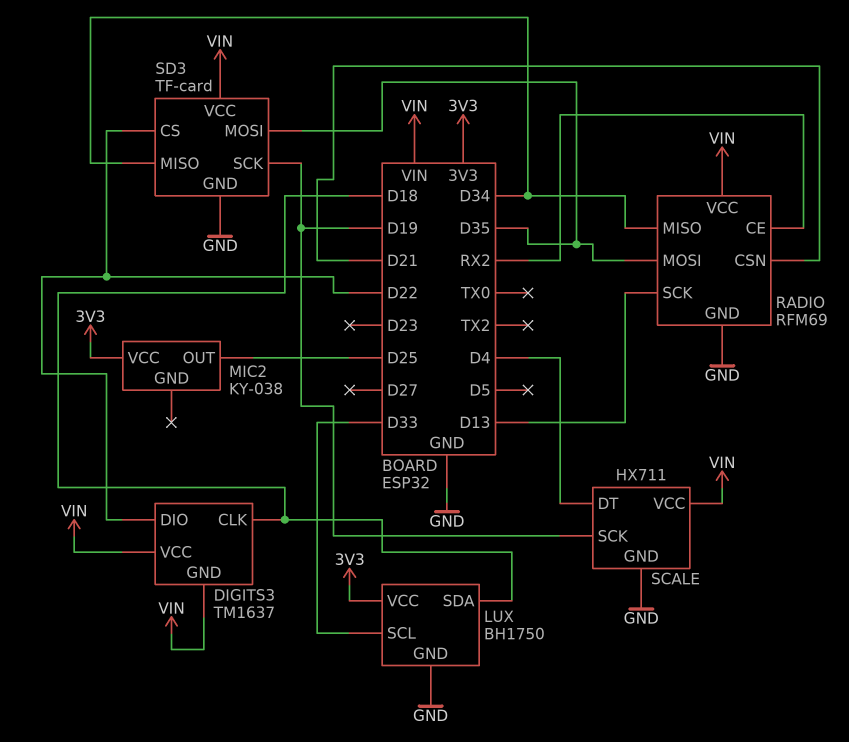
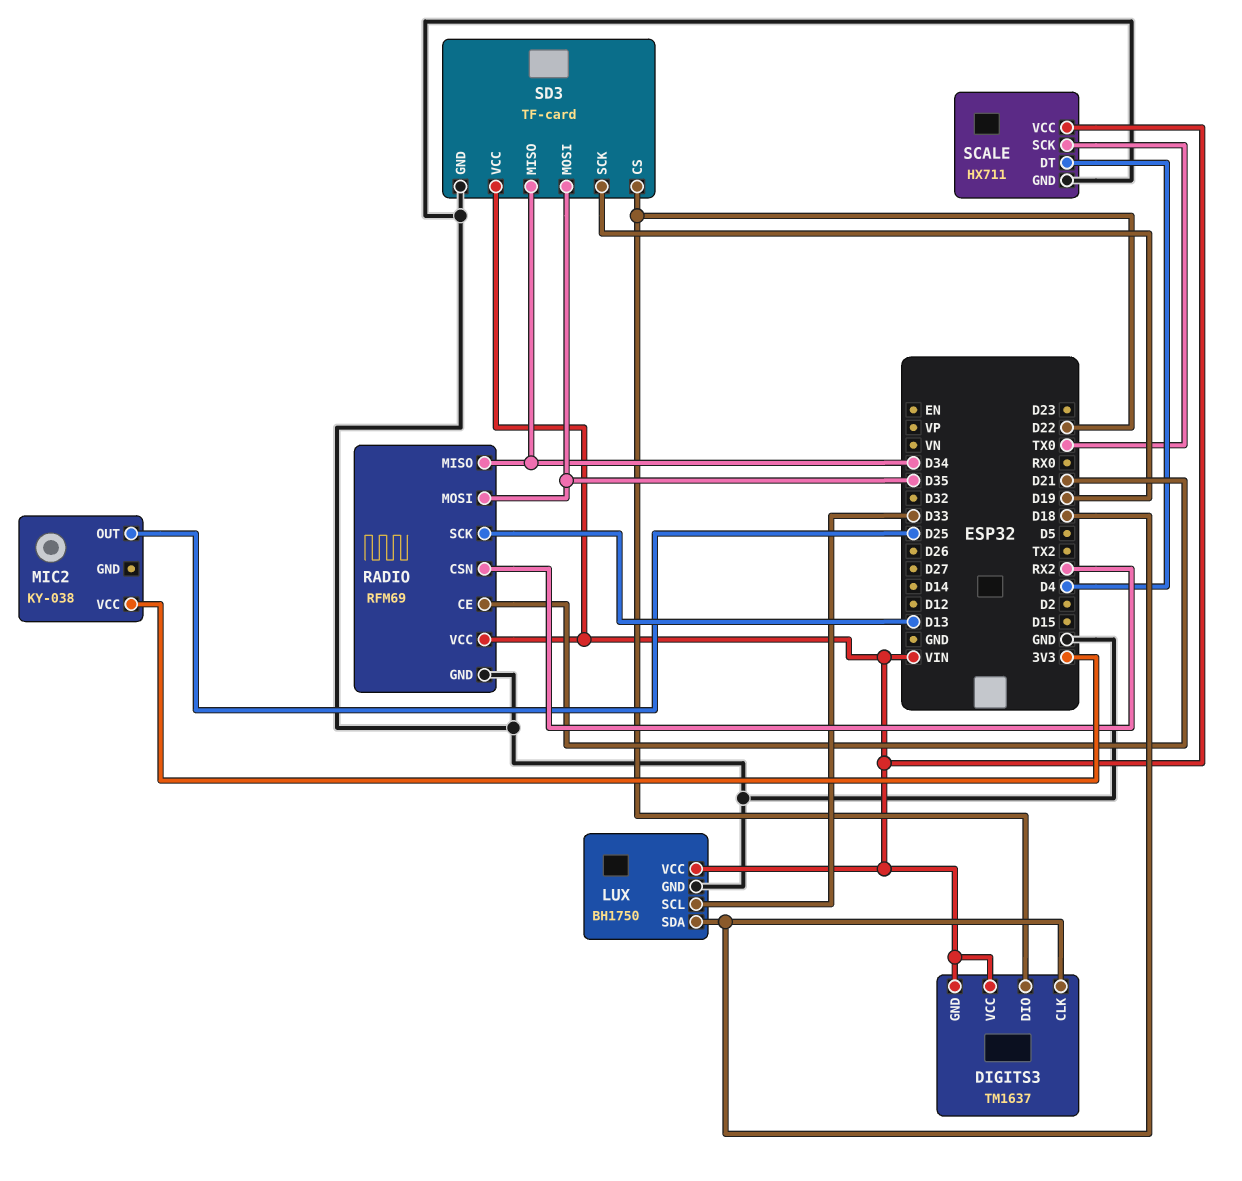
LUX pin VCC: 3V3 -> VIN
RADIO pin CE: RX2 -> D21
RADIO pin CSN: D21 -> RX2
SCALE pin SCK: D19 -> TX0

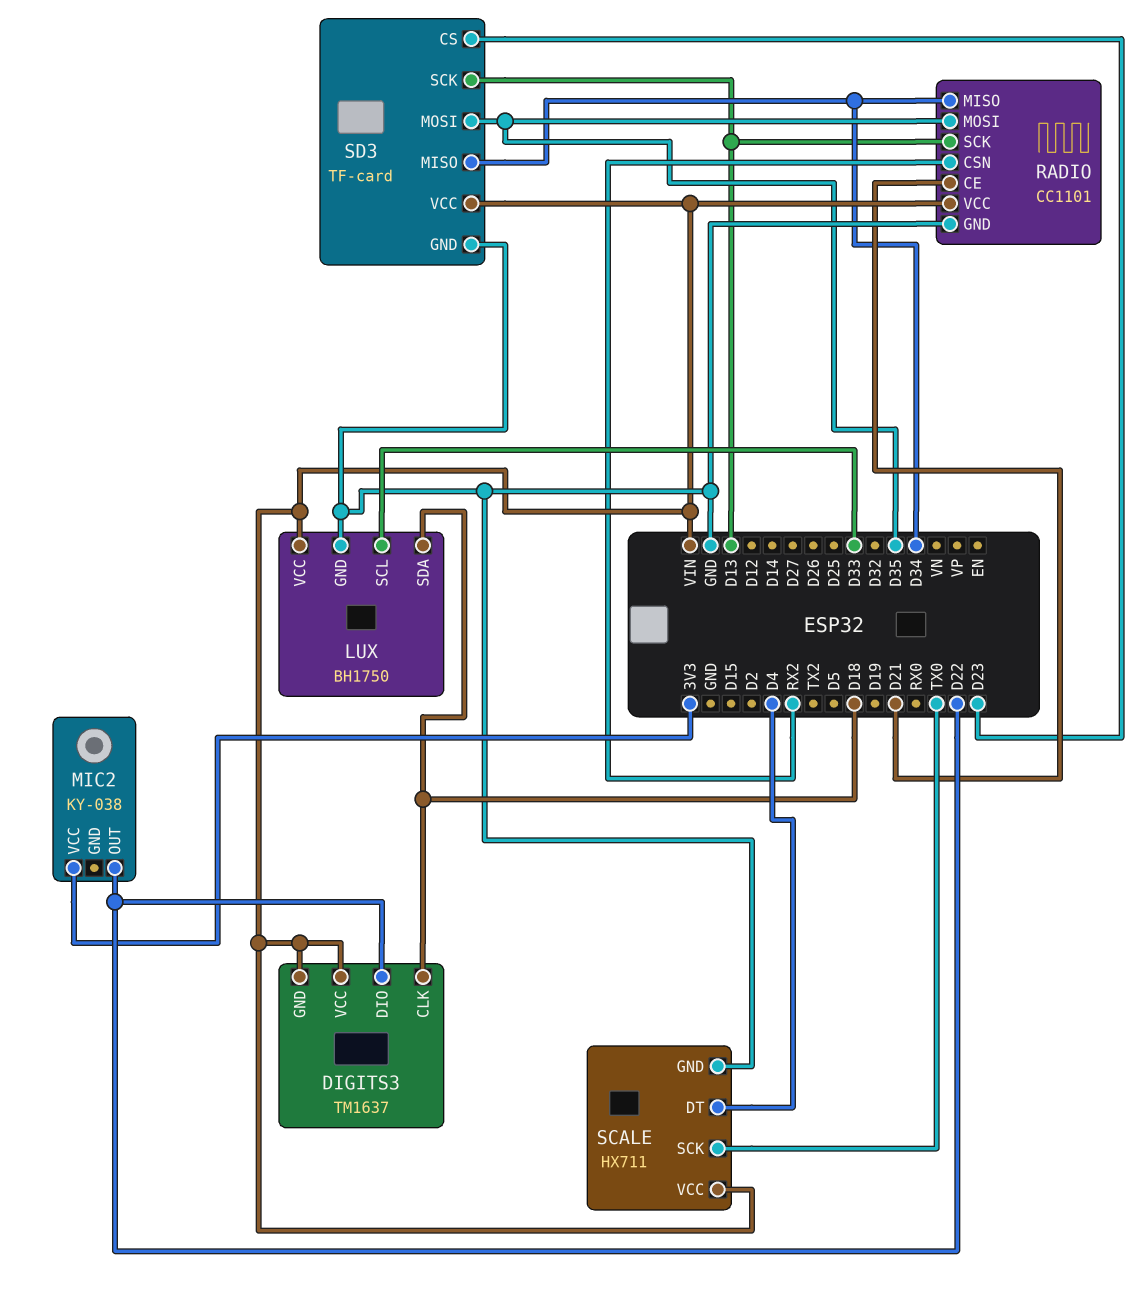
MIC2 pin OUT: D25 -> D22
RADIO: RFM69 -> CC1101
SD3 pin CS: D22 -> D23
SD3 pin SCK: D19 -> D13

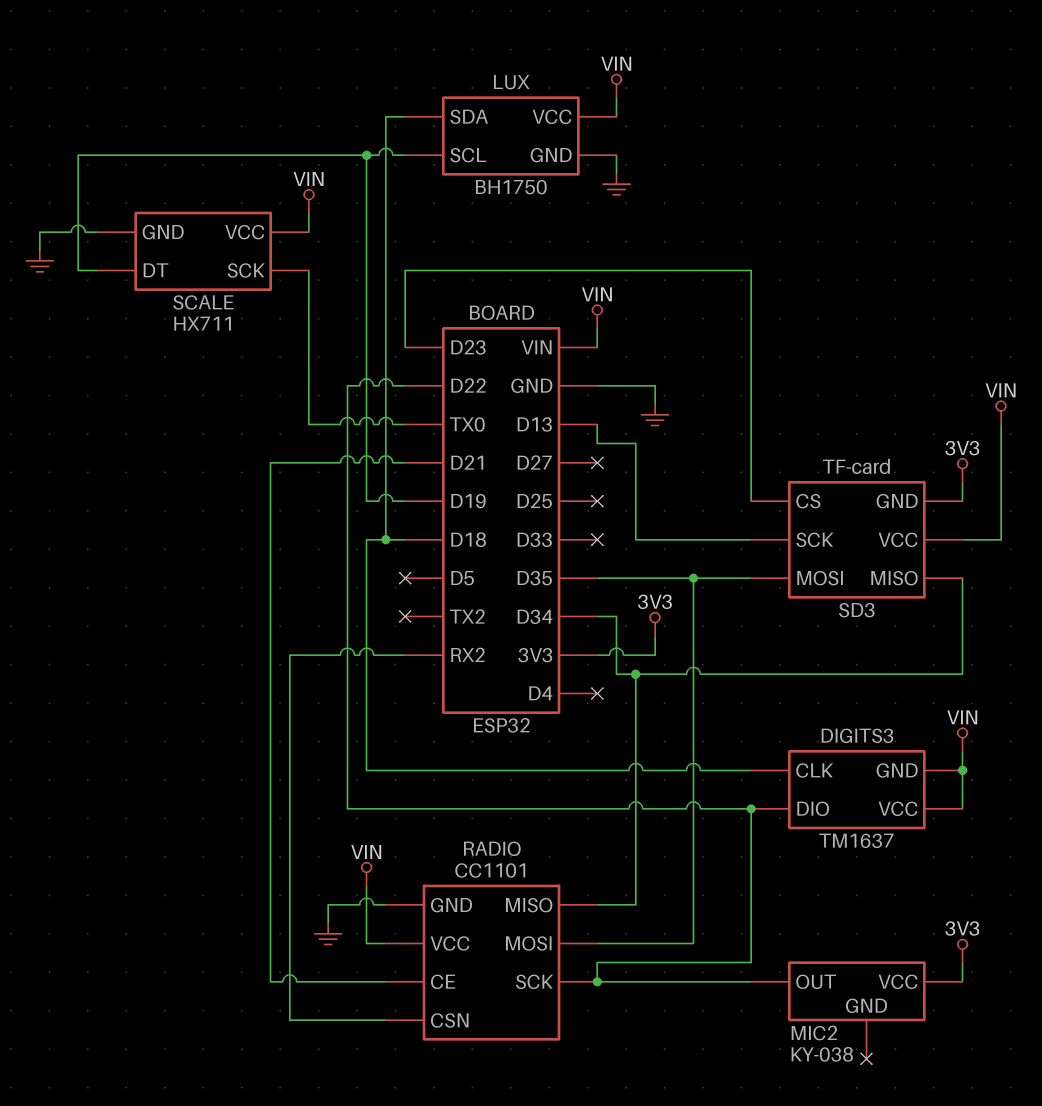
LUX pin SCL: D33 -> D19
RADIO pin SCK: D13 -> D22
SCALE pin DT: D4 -> D19
SD3 pin GND: GND -> 3V3

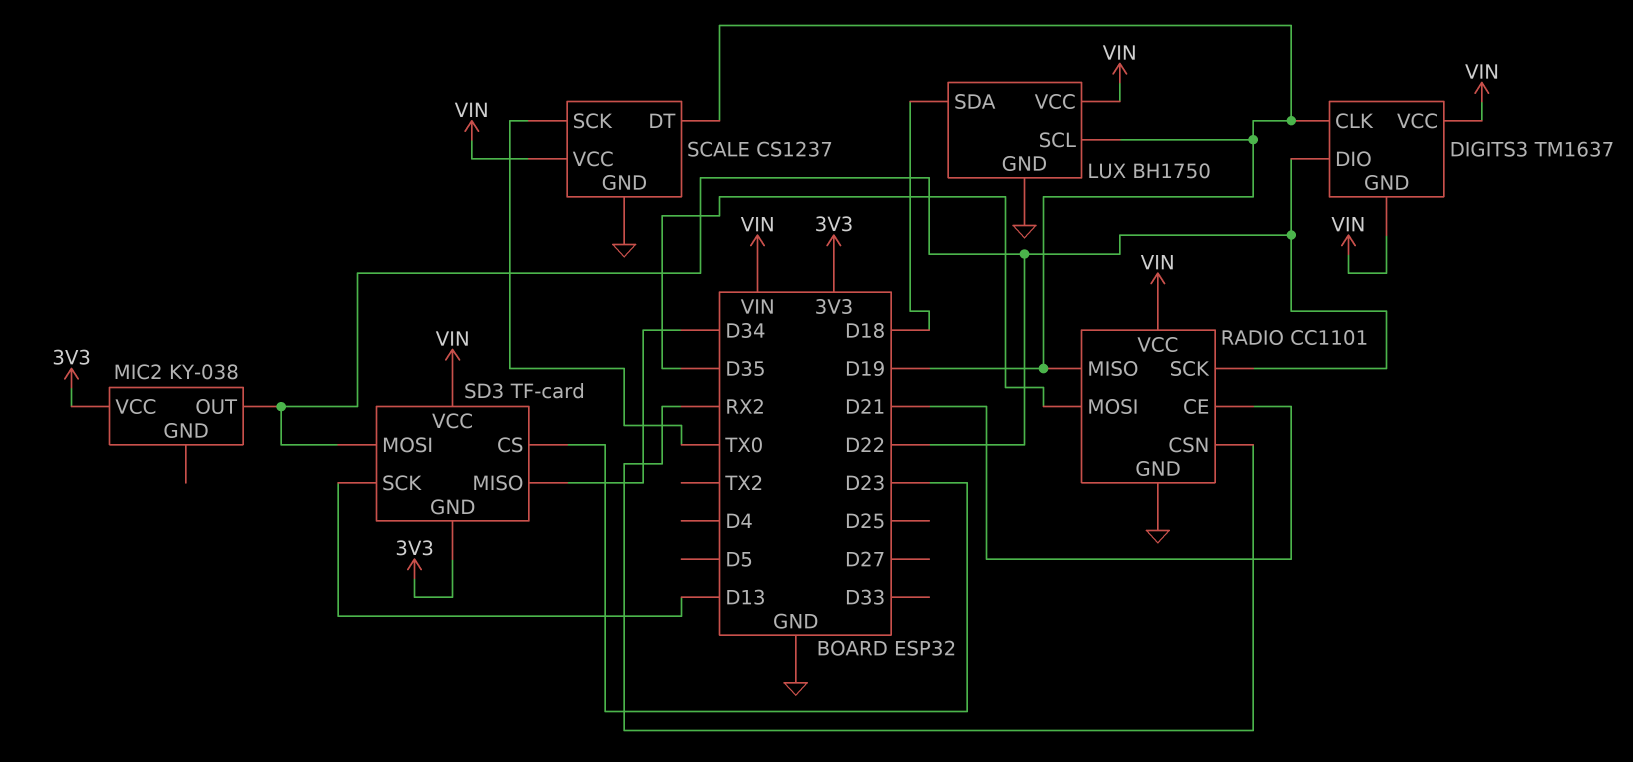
DIGITS3 pin CLK: D18 -> D19
RADIO pin MISO: D34 -> D19
SCALE: HX711 -> CS1237
SD3 pin MOSI: D35 -> D22

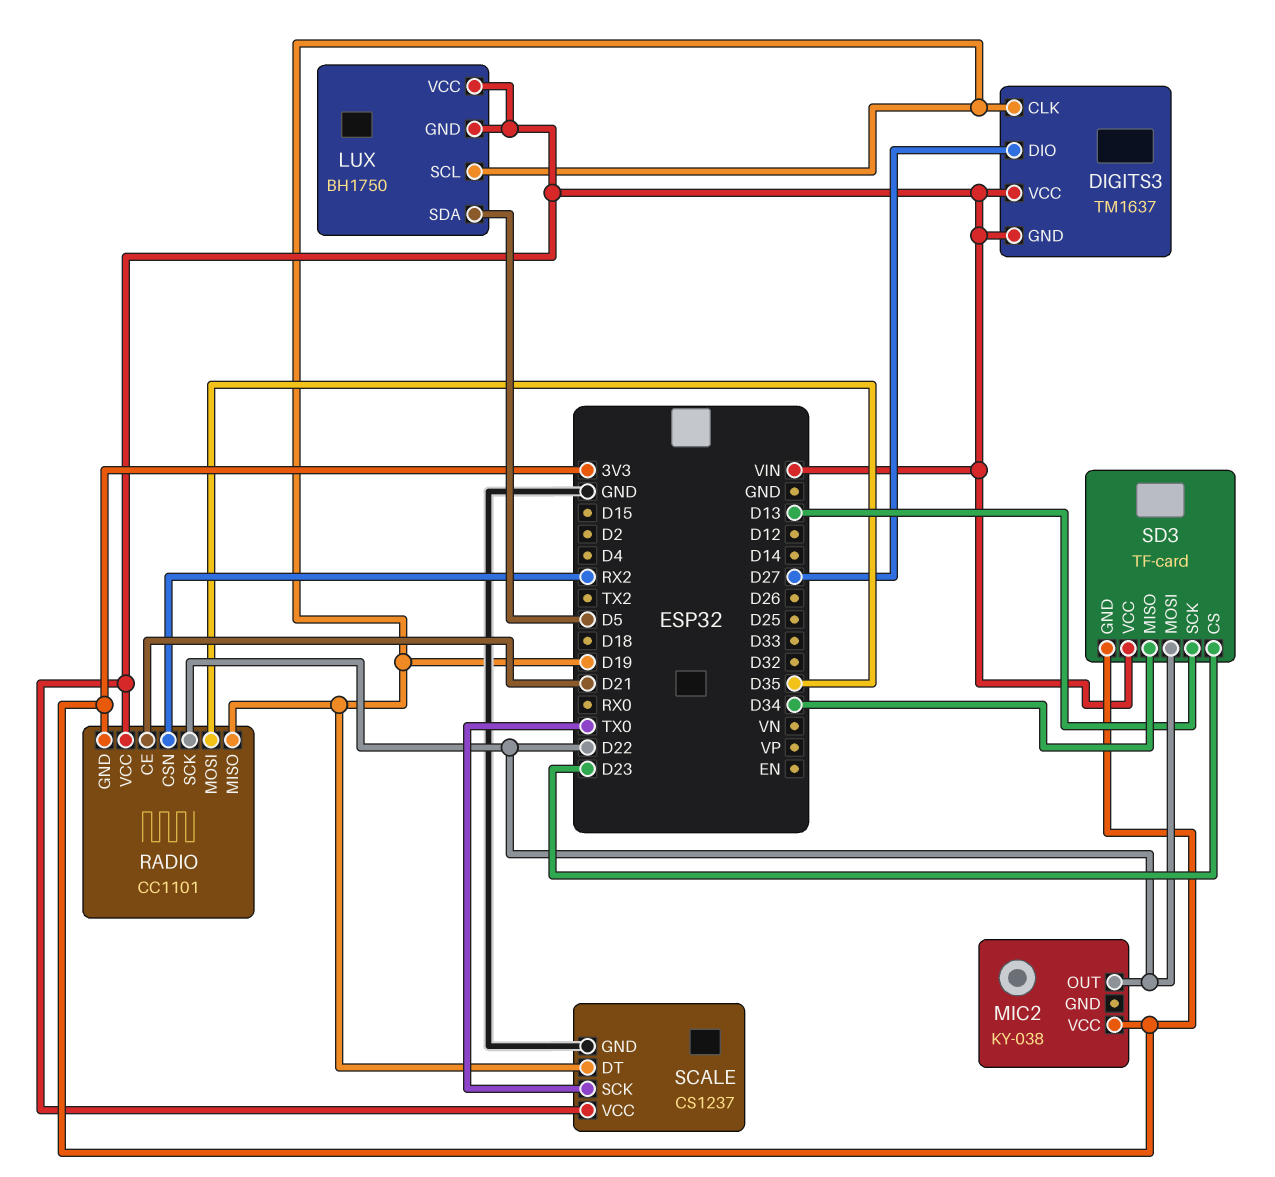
DIGITS3 pin DIO: D22 -> D27
LUX pin GND: GND -> VIN
LUX pin SDA: D18 -> D5
RADIO pin GND: GND -> 3V3

